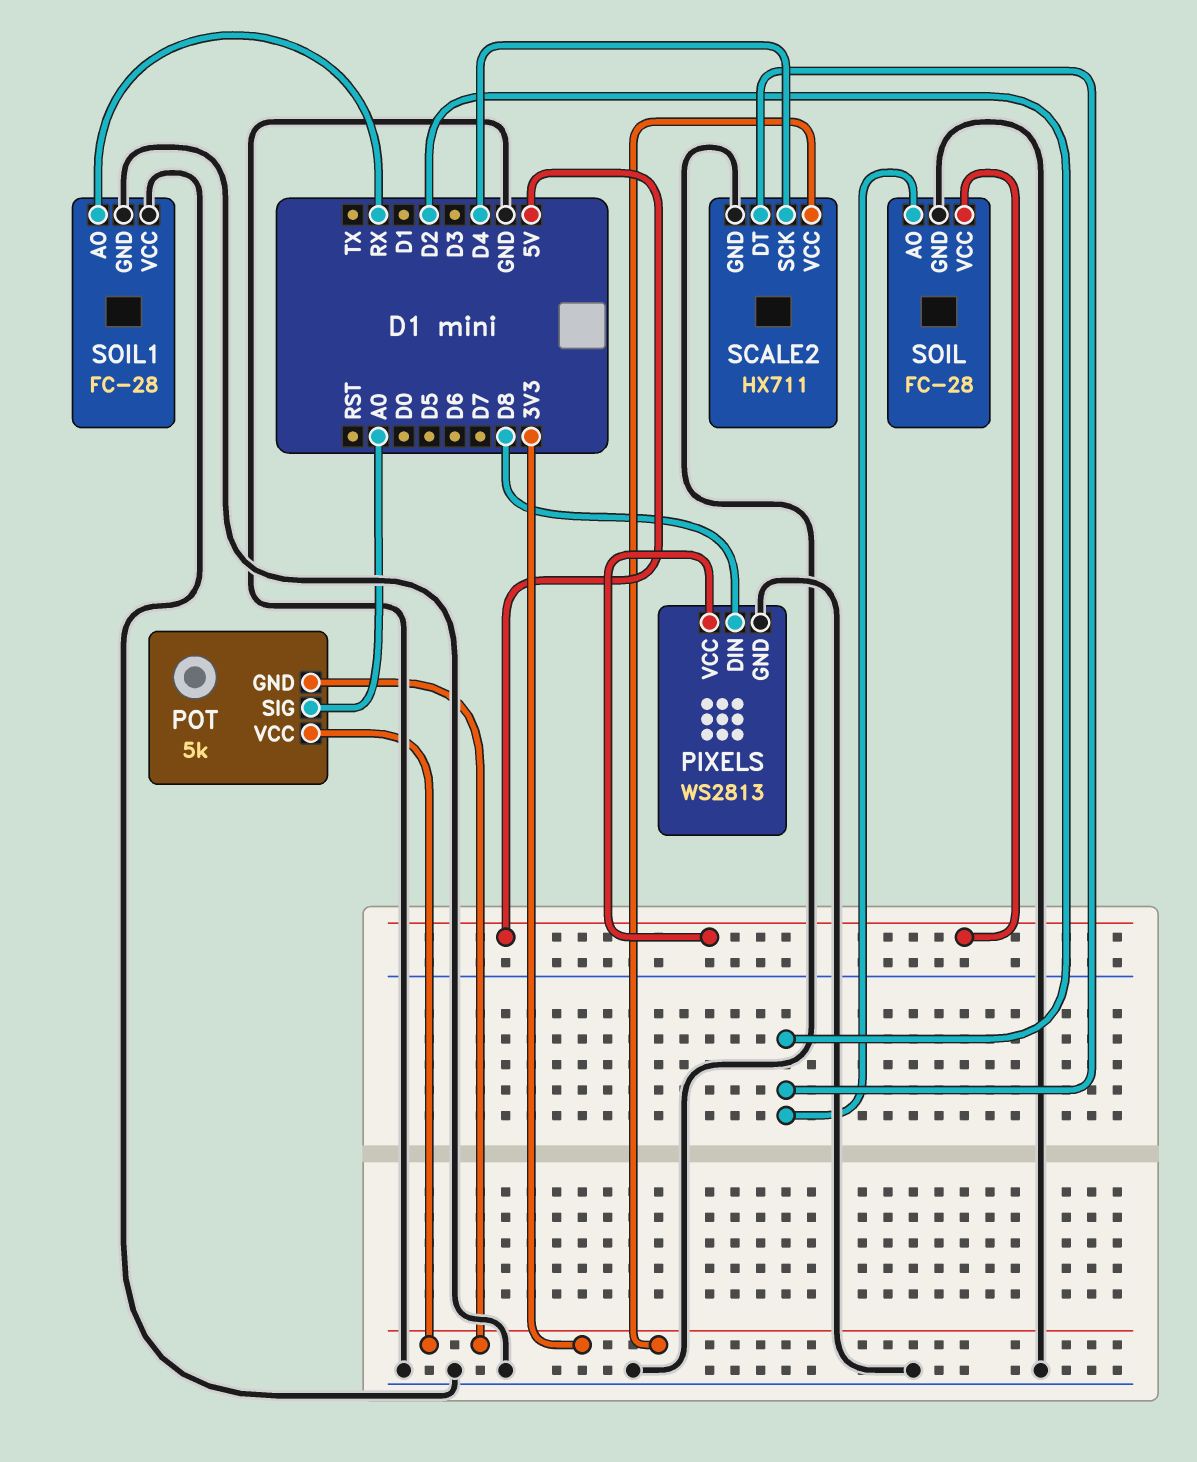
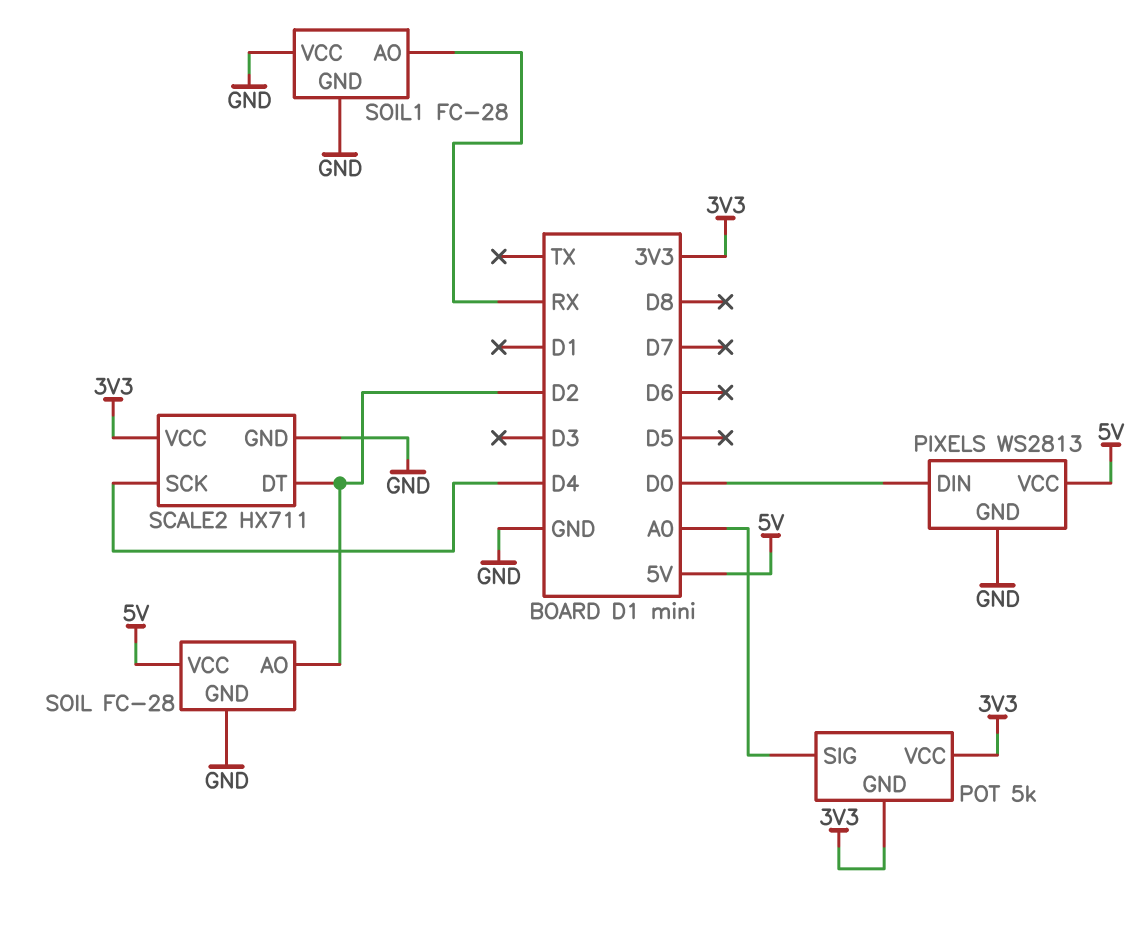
PIXELS pin DIN: D8 -> D0

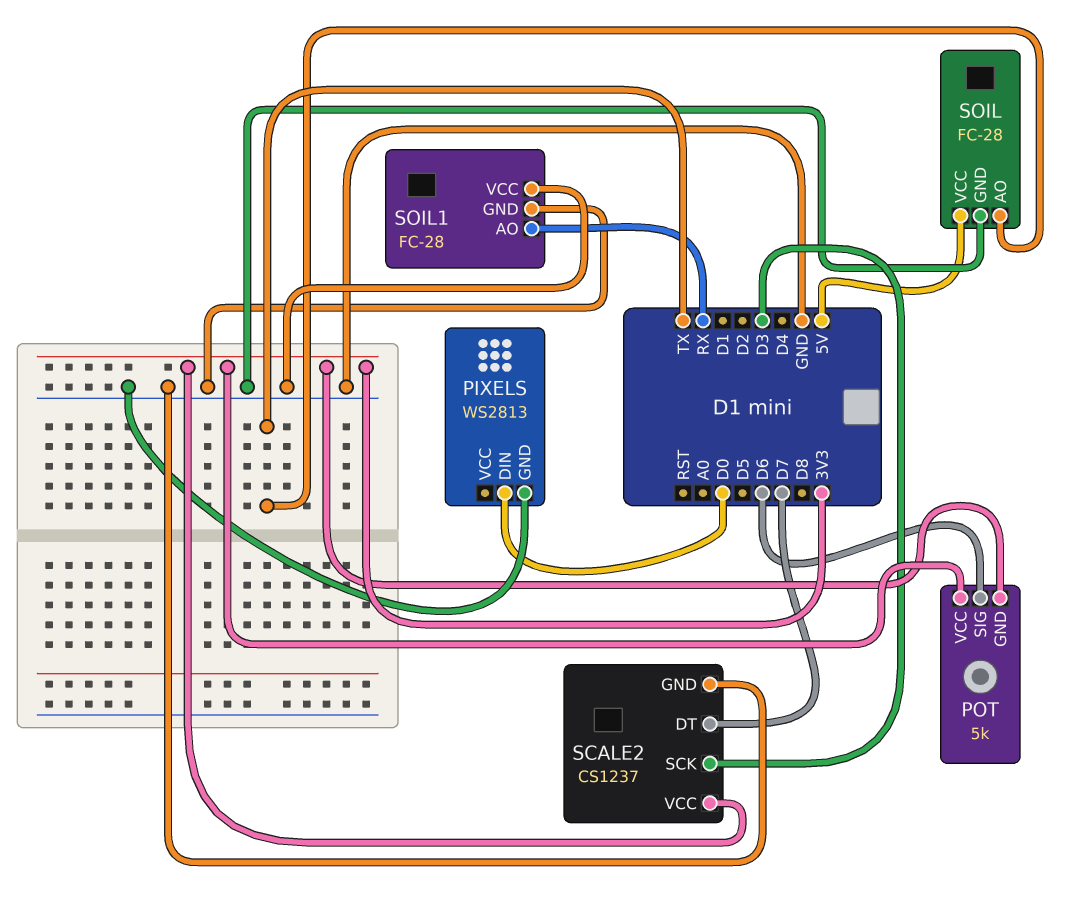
PIXELS pin VCC: 5V -> none
POT pin SIG: A0 -> D6
SCALE2: HX711 -> CS1237
SCALE2 pin DT: D2 -> D7
SCALE2 pin SCK: D4 -> D3
SOIL pin AO: D2 -> TX

